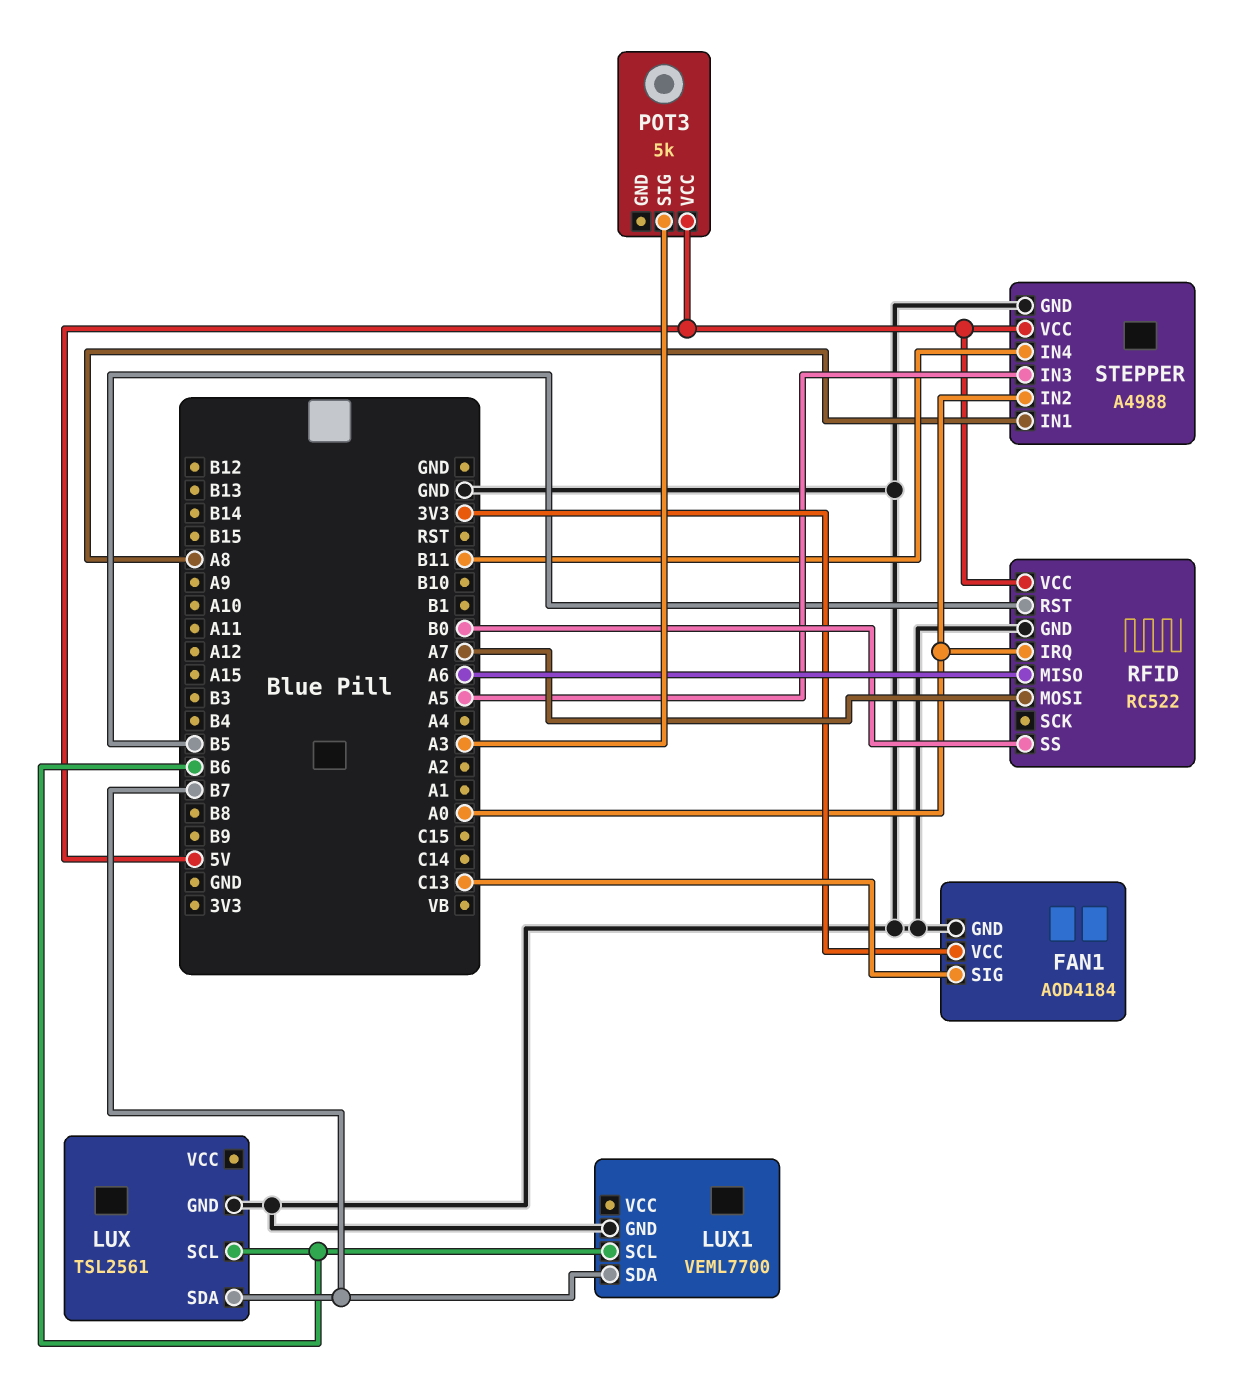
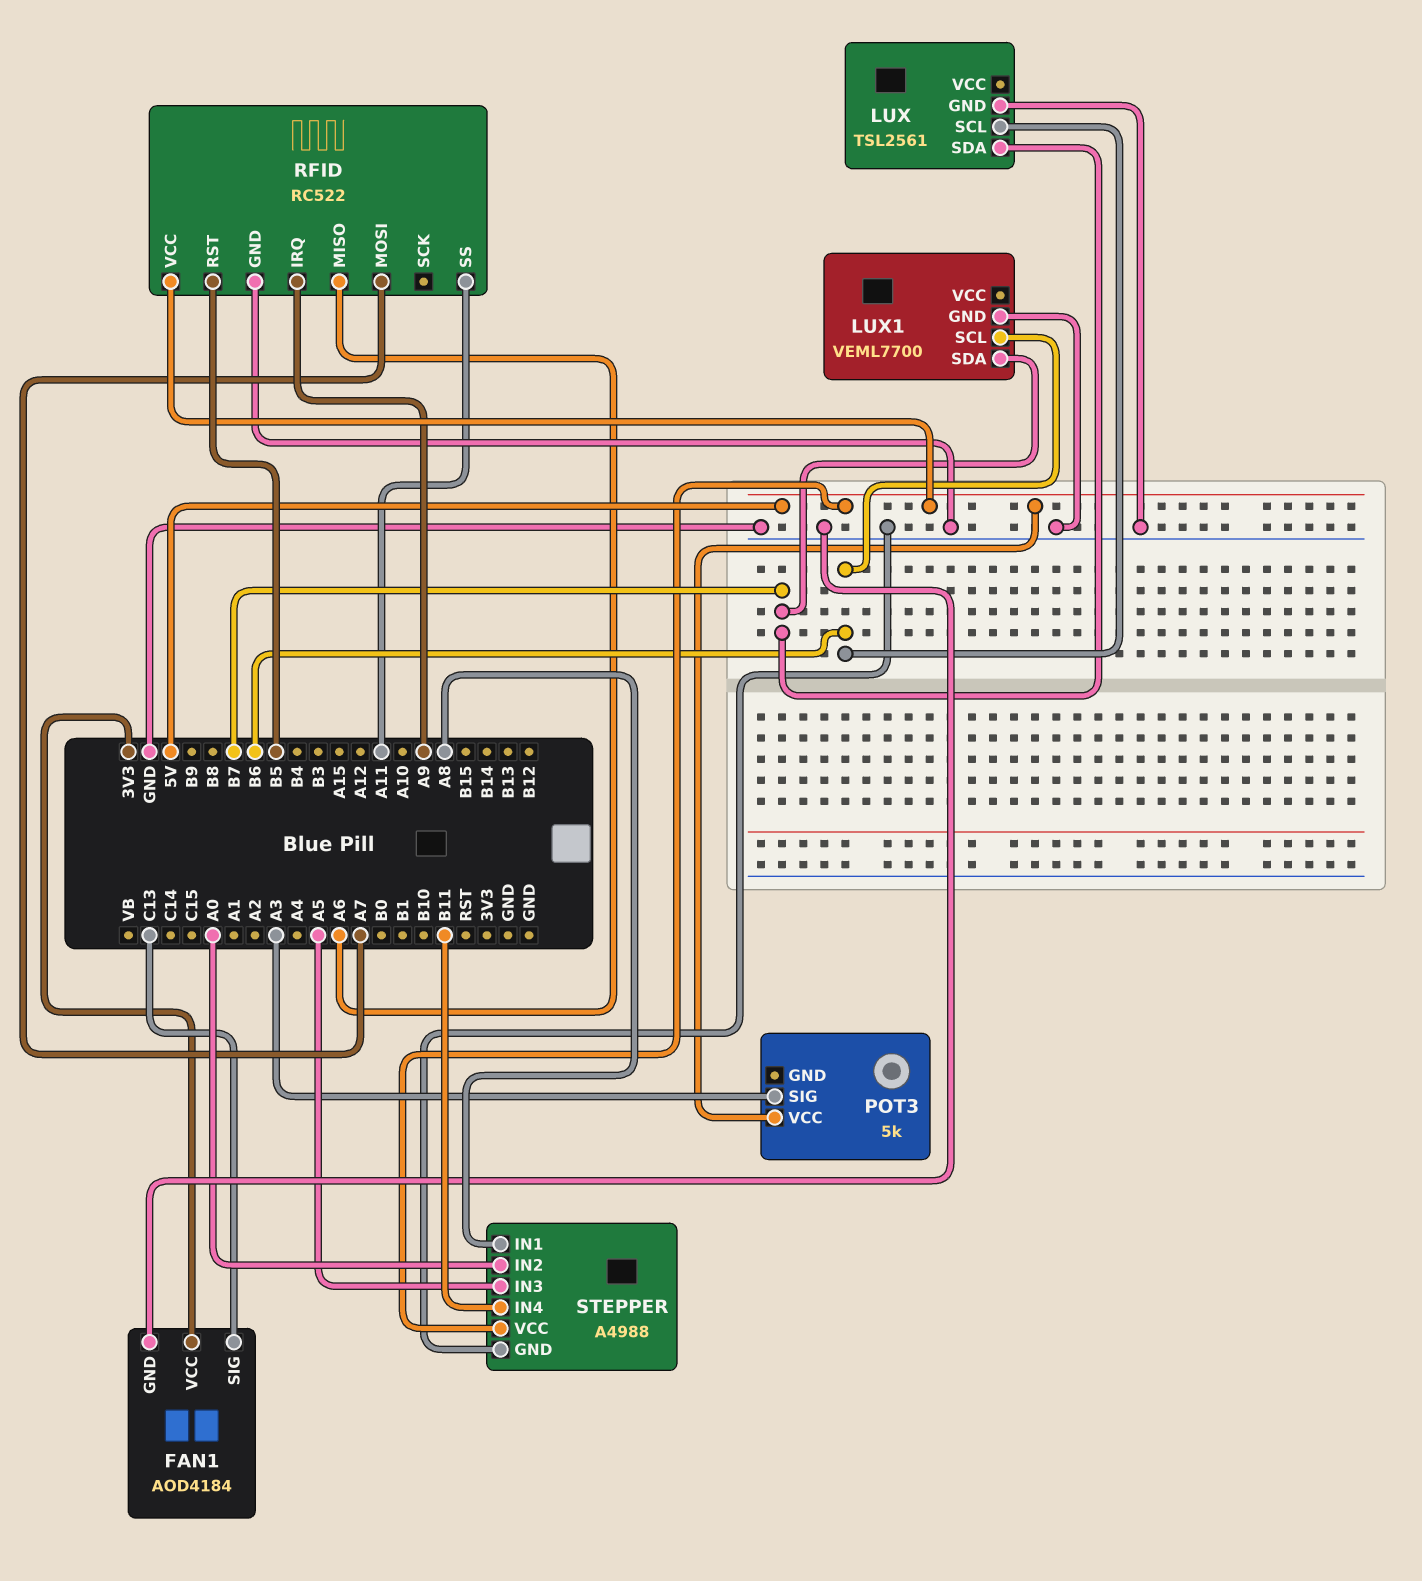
RFID pin IRQ: A0 -> A9
RFID pin SS: B0 -> A11

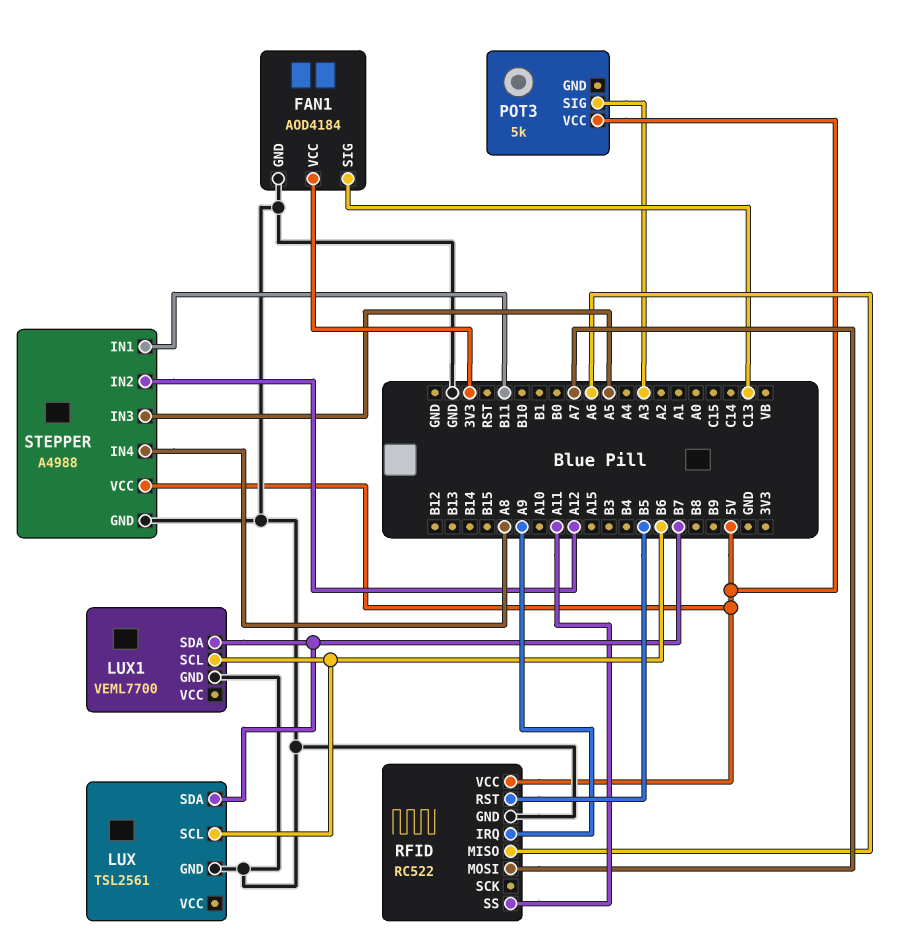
STEPPER pin IN1: A8 -> B11
STEPPER pin IN2: A0 -> A12
STEPPER pin IN4: B11 -> A8

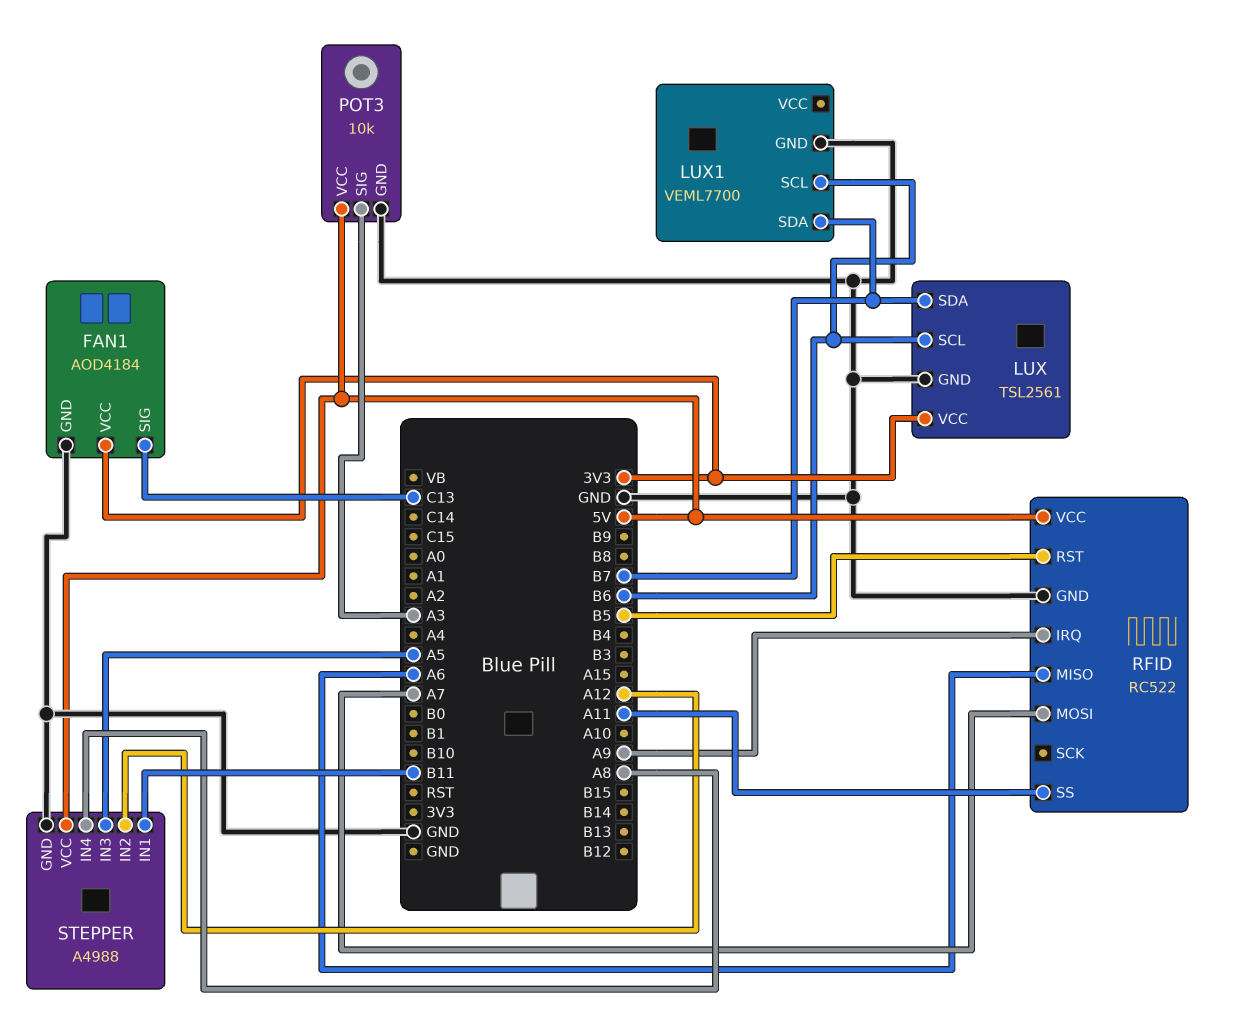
LUX pin VCC: none -> 3V3
POT3: 5k -> 10k
POT3 pin GND: none -> GND

